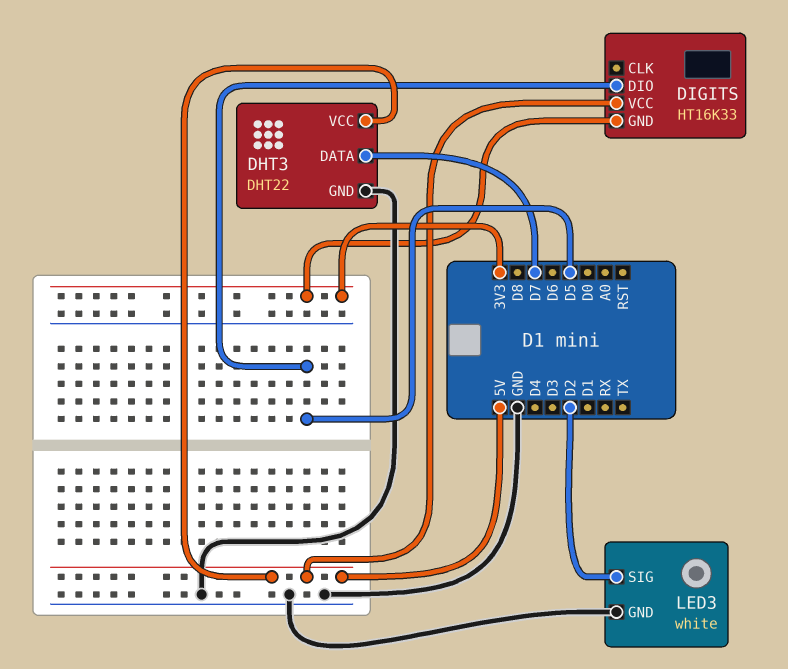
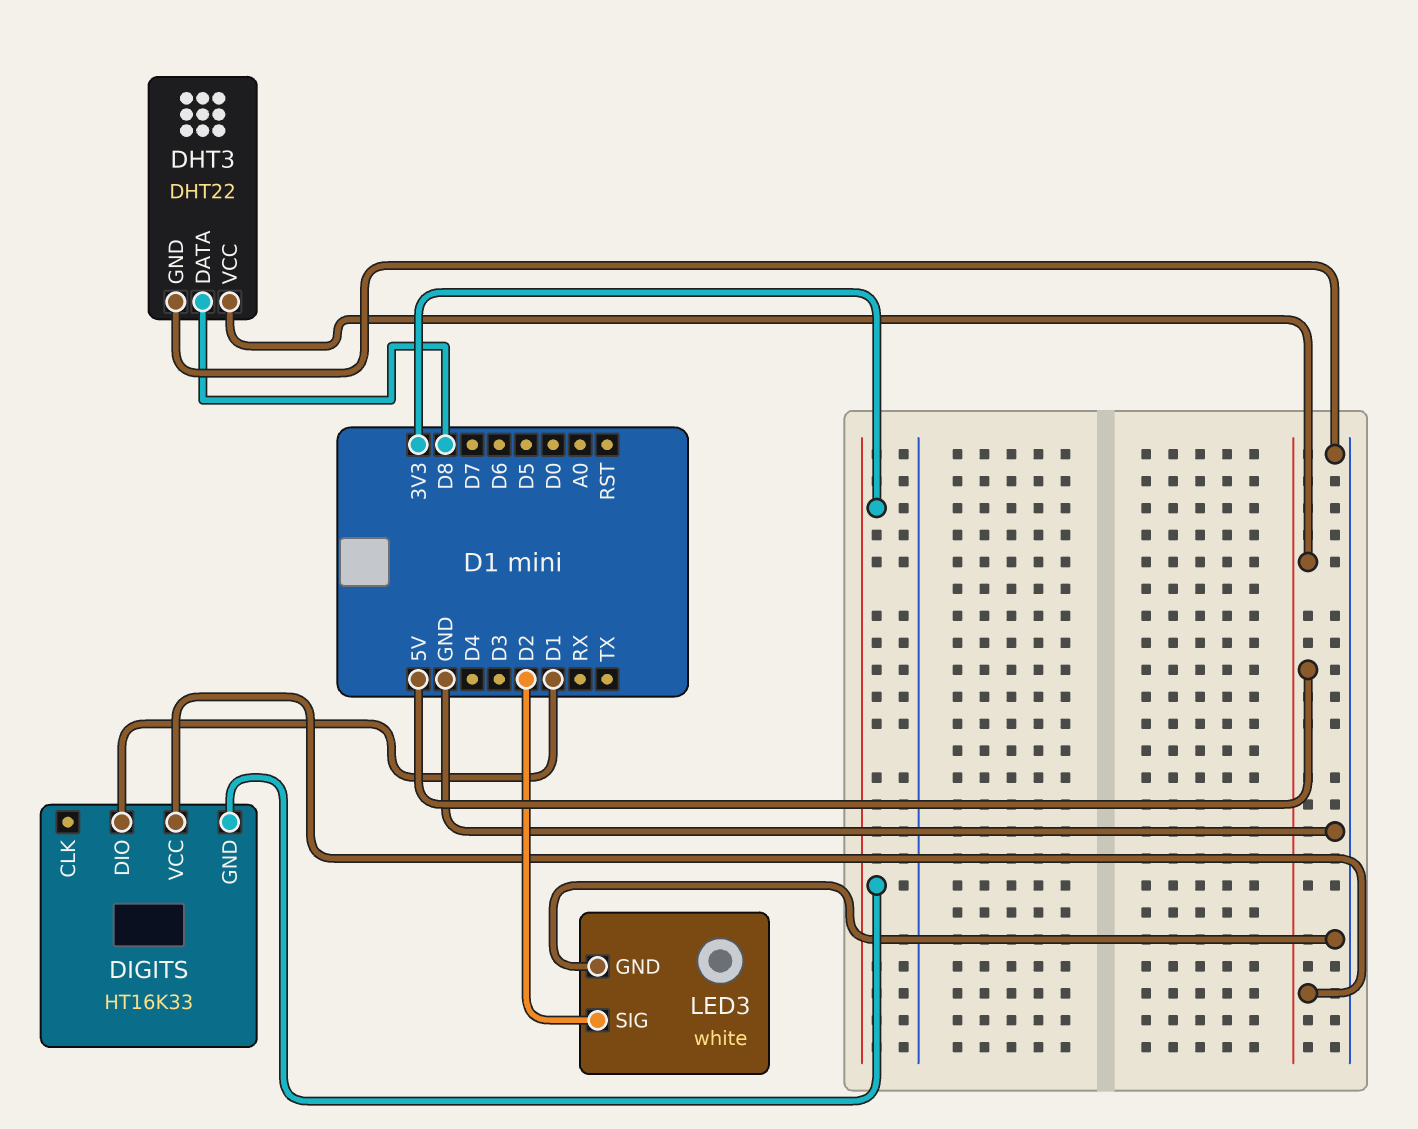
DHT3 pin DATA: D7 -> D8
DIGITS pin DIO: D5 -> D1

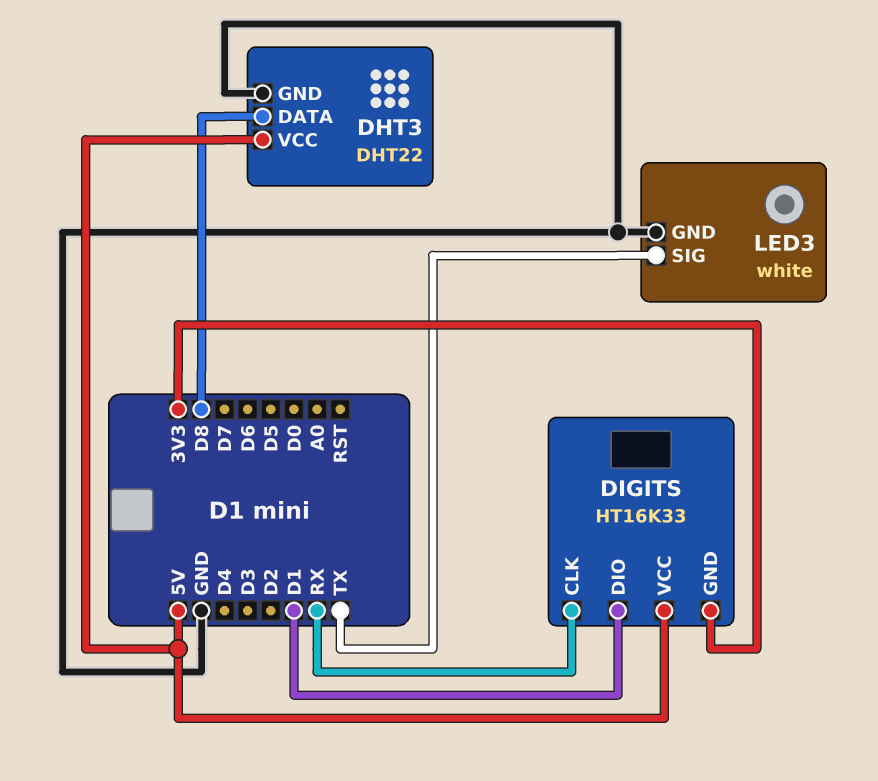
DIGITS pin CLK: none -> RX
LED3 pin SIG: D2 -> TX

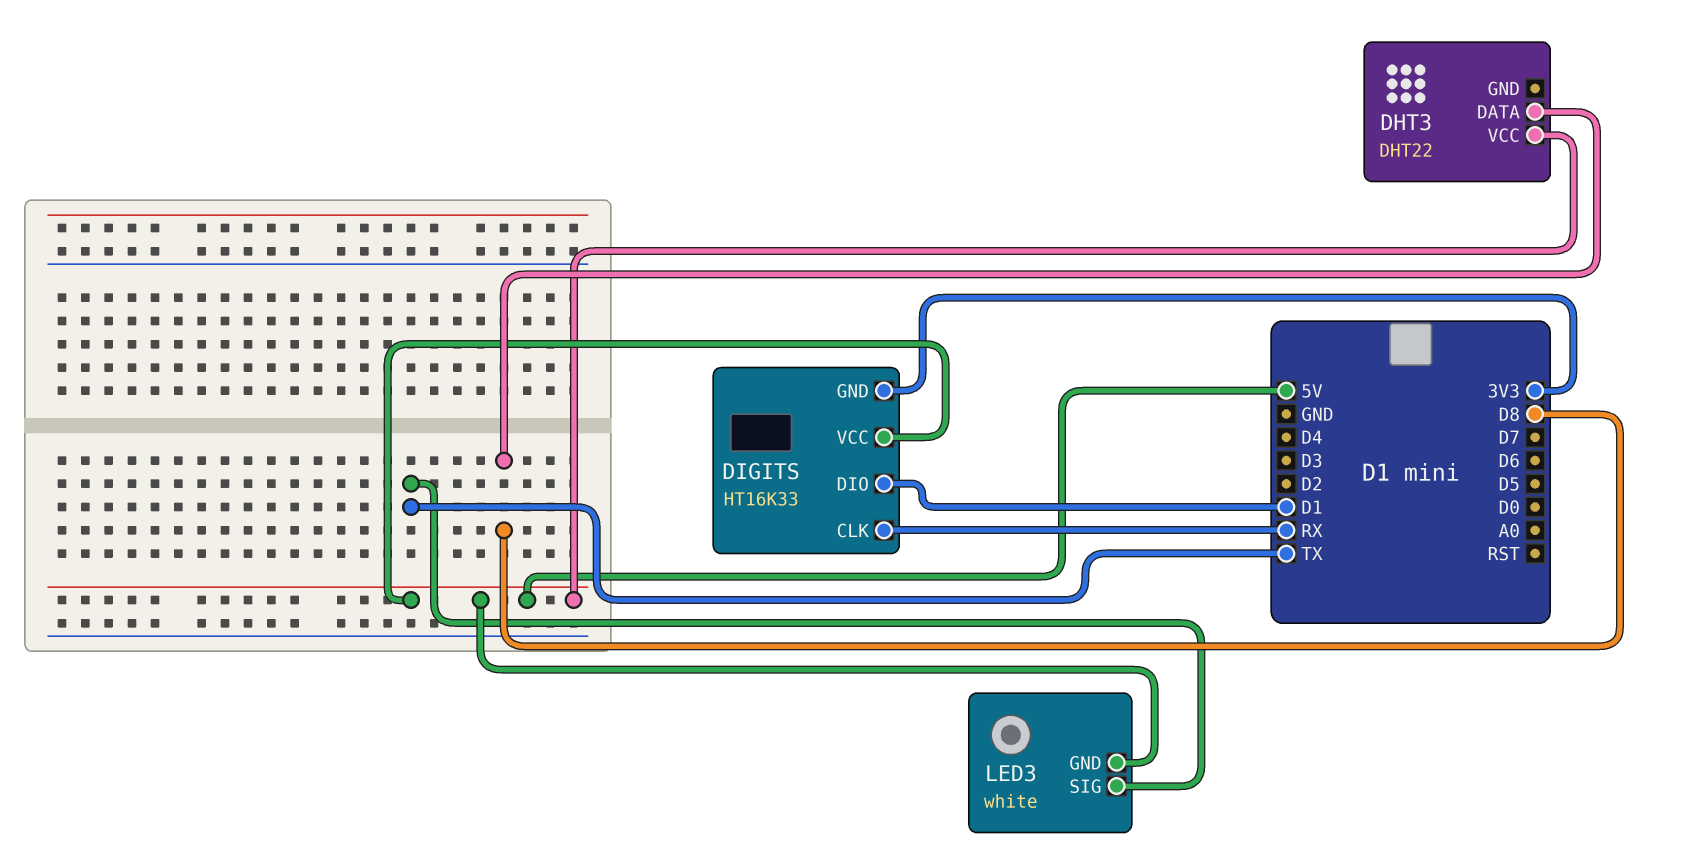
DHT3 pin GND: GND -> none
LED3 pin GND: GND -> 5V

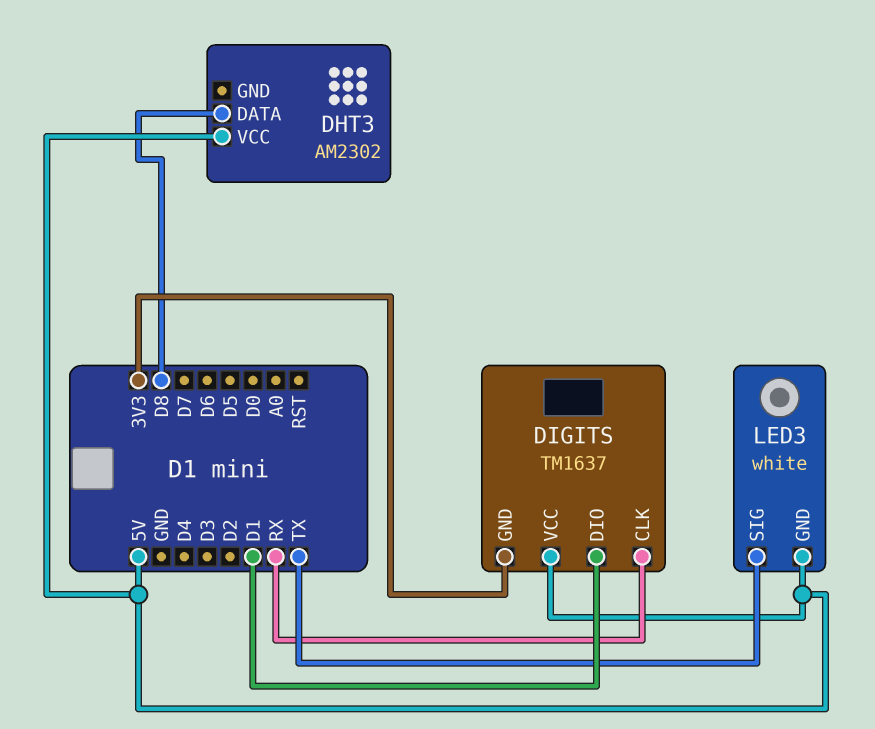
DHT3: DHT22 -> AM2302
DIGITS: HT16K33 -> TM1637

